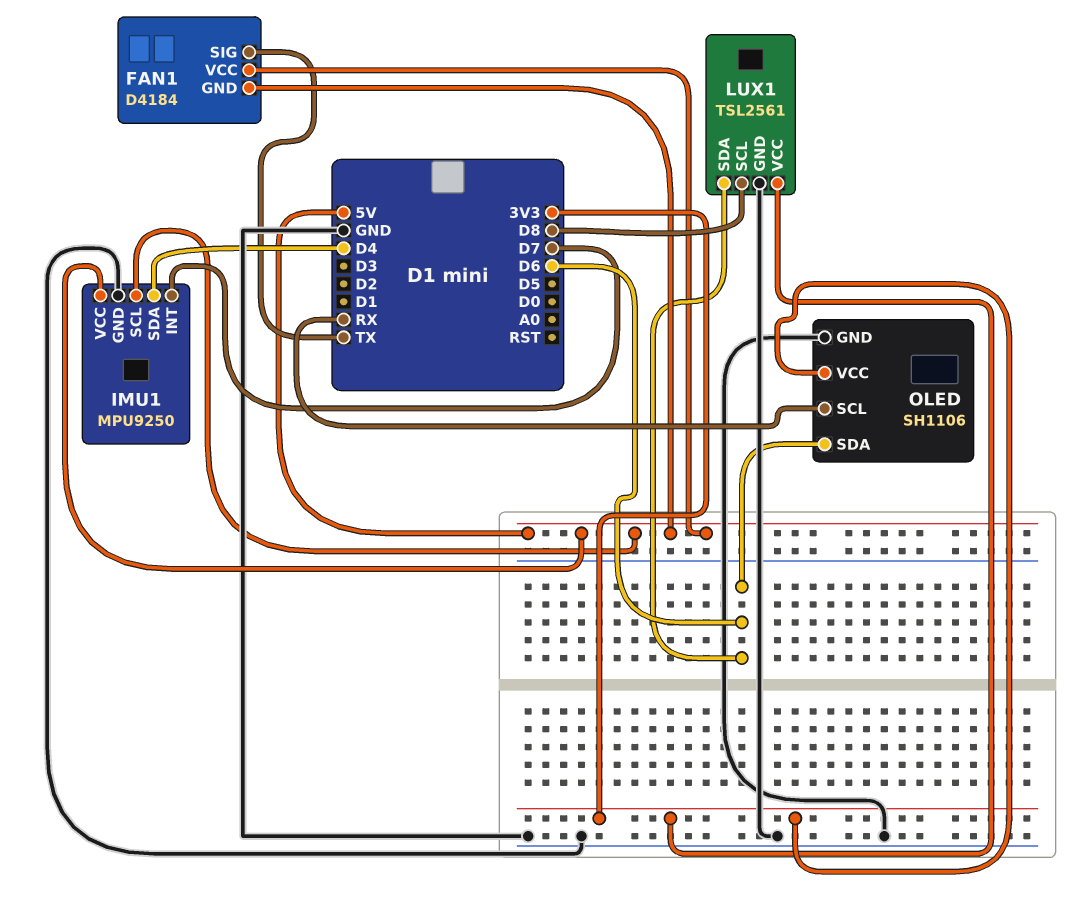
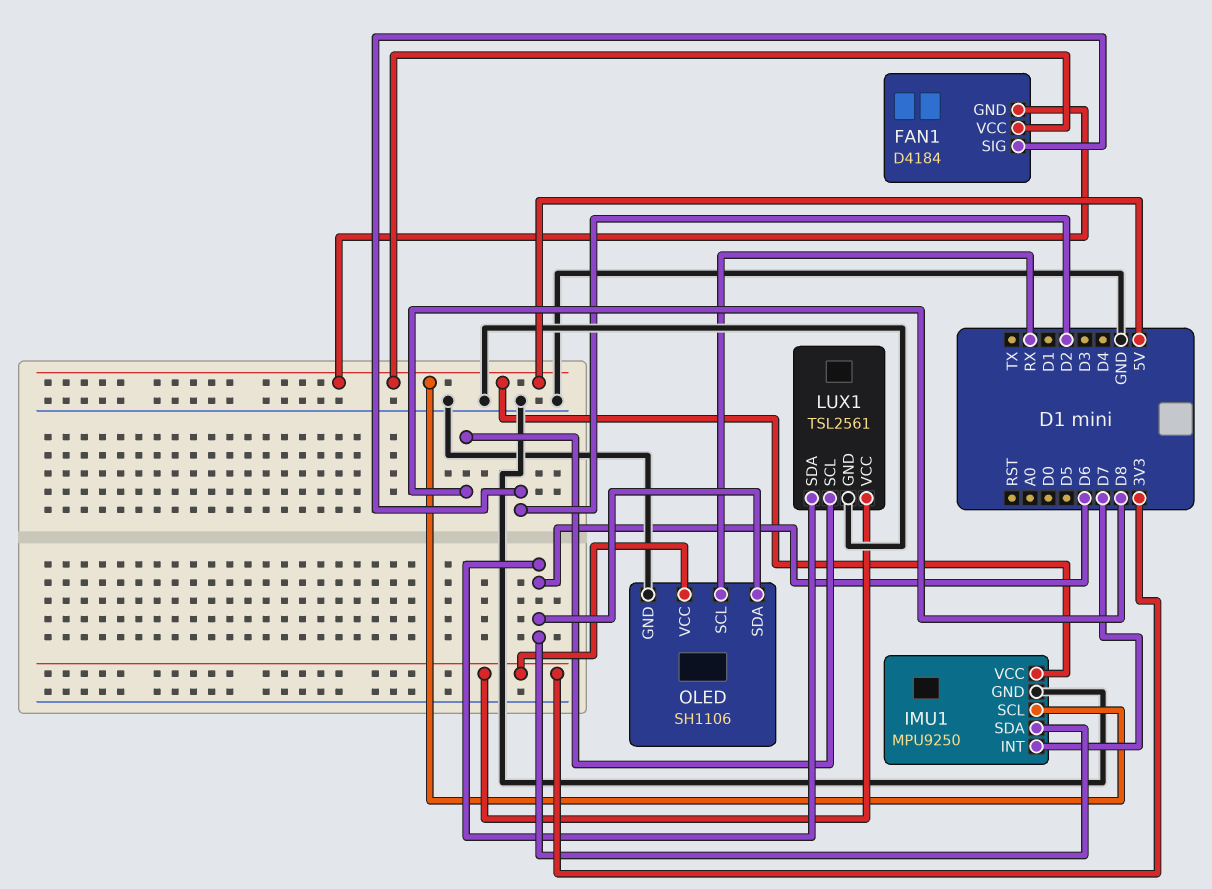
FAN1 pin SIG: TX -> D2
IMU1 pin SDA: D4 -> D6

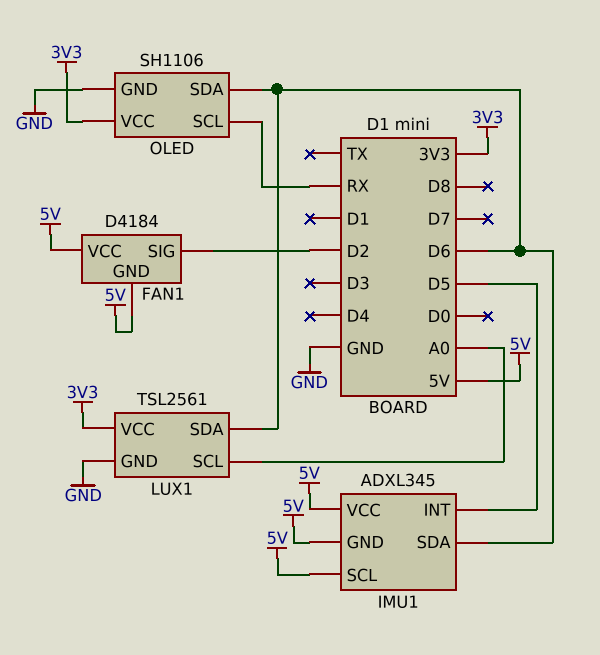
IMU1: MPU9250 -> ADXL345
IMU1 pin GND: GND -> 5V
IMU1 pin INT: D7 -> D5
LUX1 pin SCL: D8 -> A0

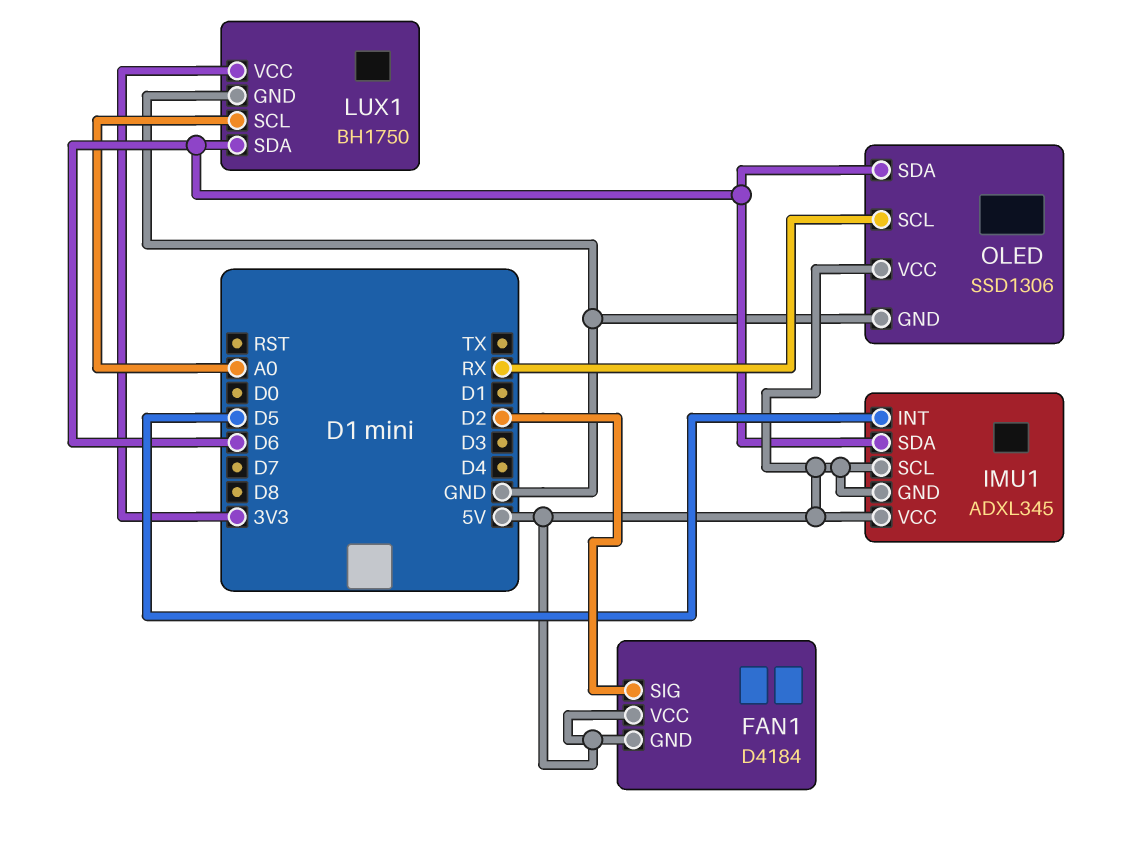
LUX1: TSL2561 -> BH1750
OLED: SH1106 -> SSD1306
OLED pin VCC: 3V3 -> 5V

